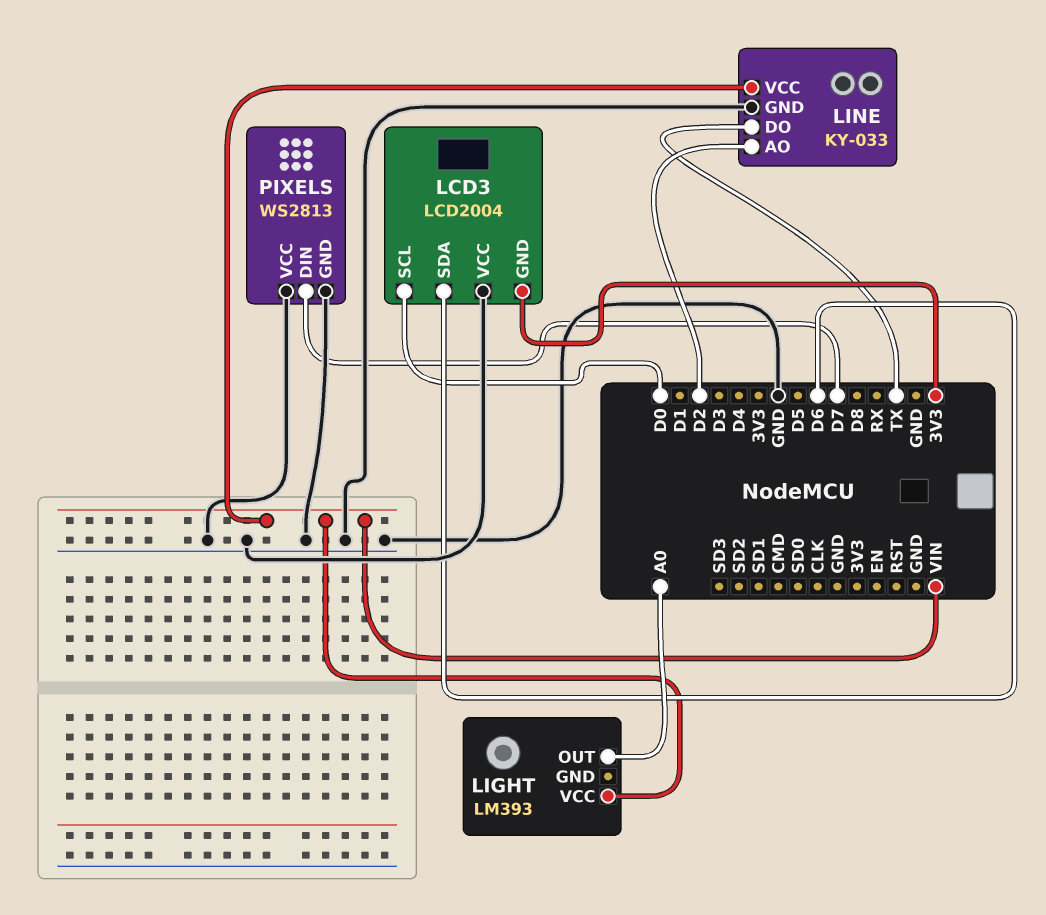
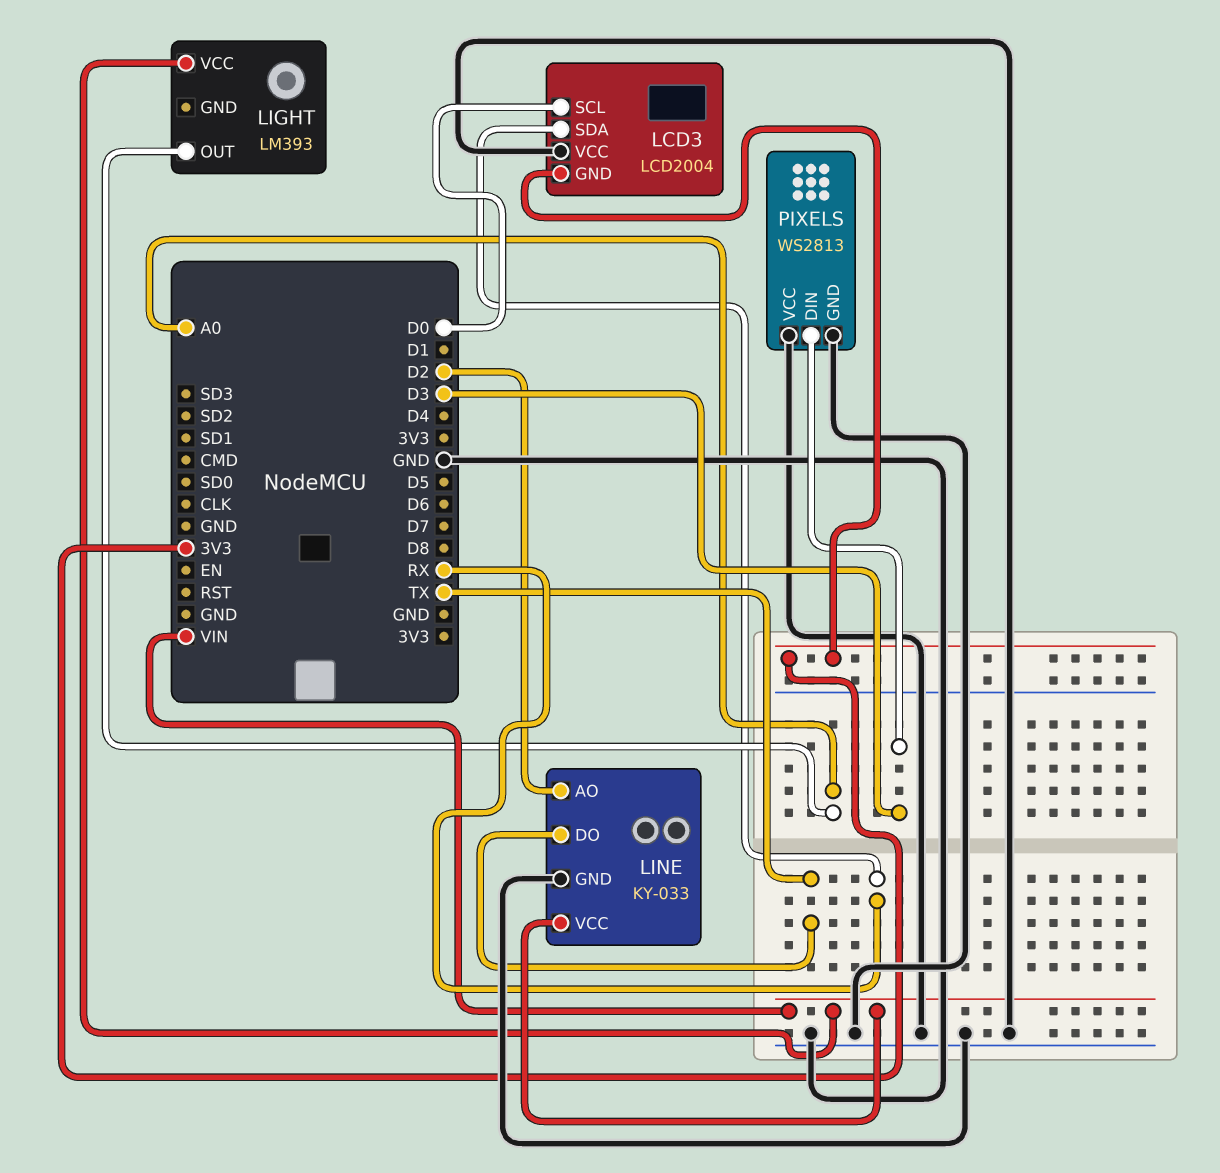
LCD3 pin SDA: D6 -> RX
PIXELS pin DIN: D7 -> D3

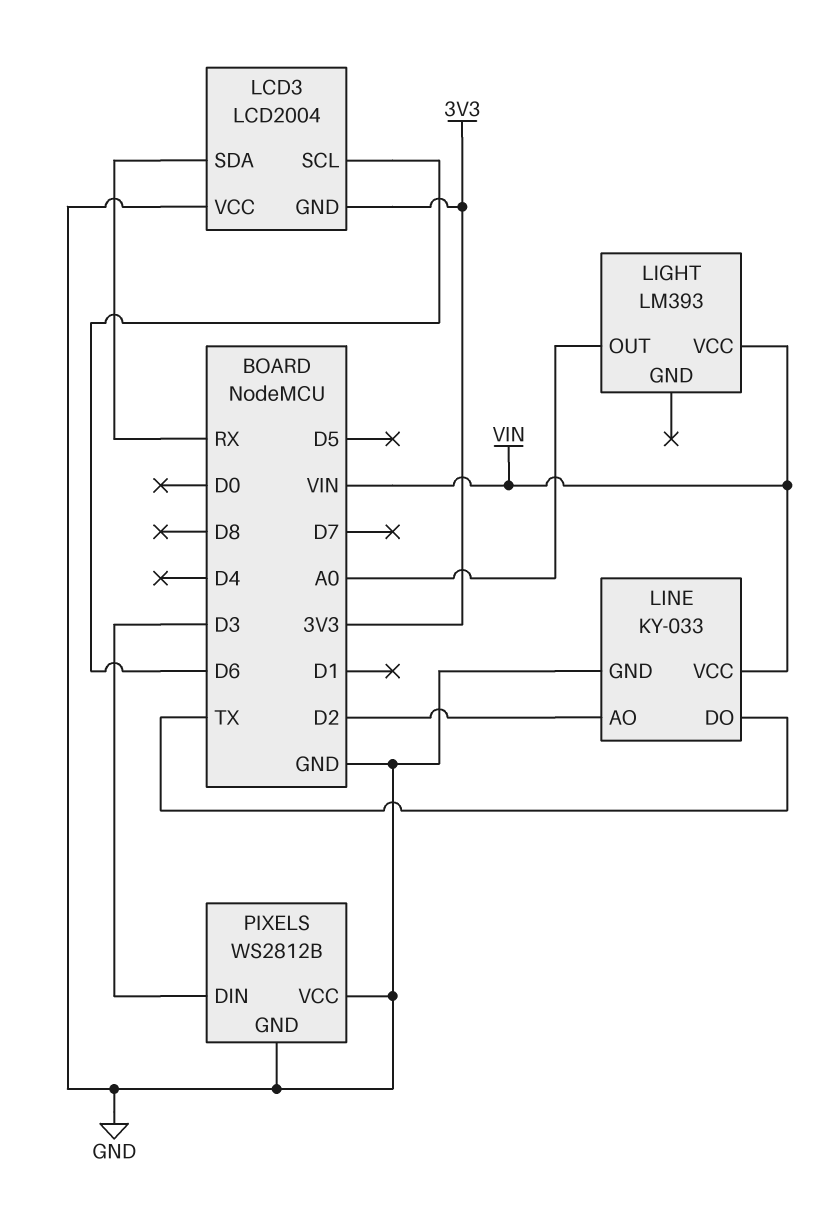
LCD3 pin SCL: D0 -> D6
PIXELS: WS2813 -> WS2812B

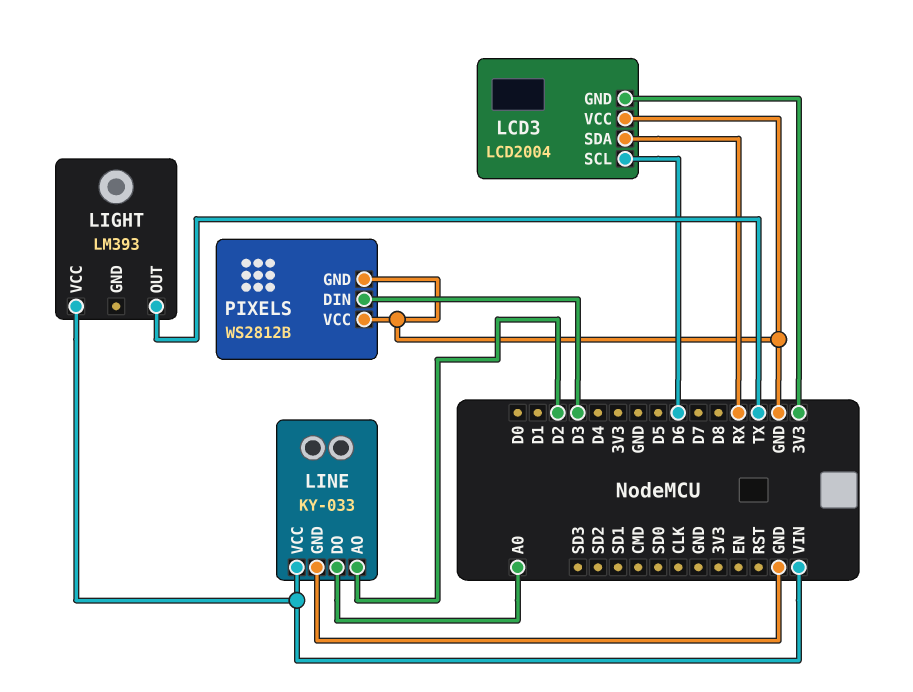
LIGHT pin OUT: A0 -> TX
LINE pin DO: TX -> A0

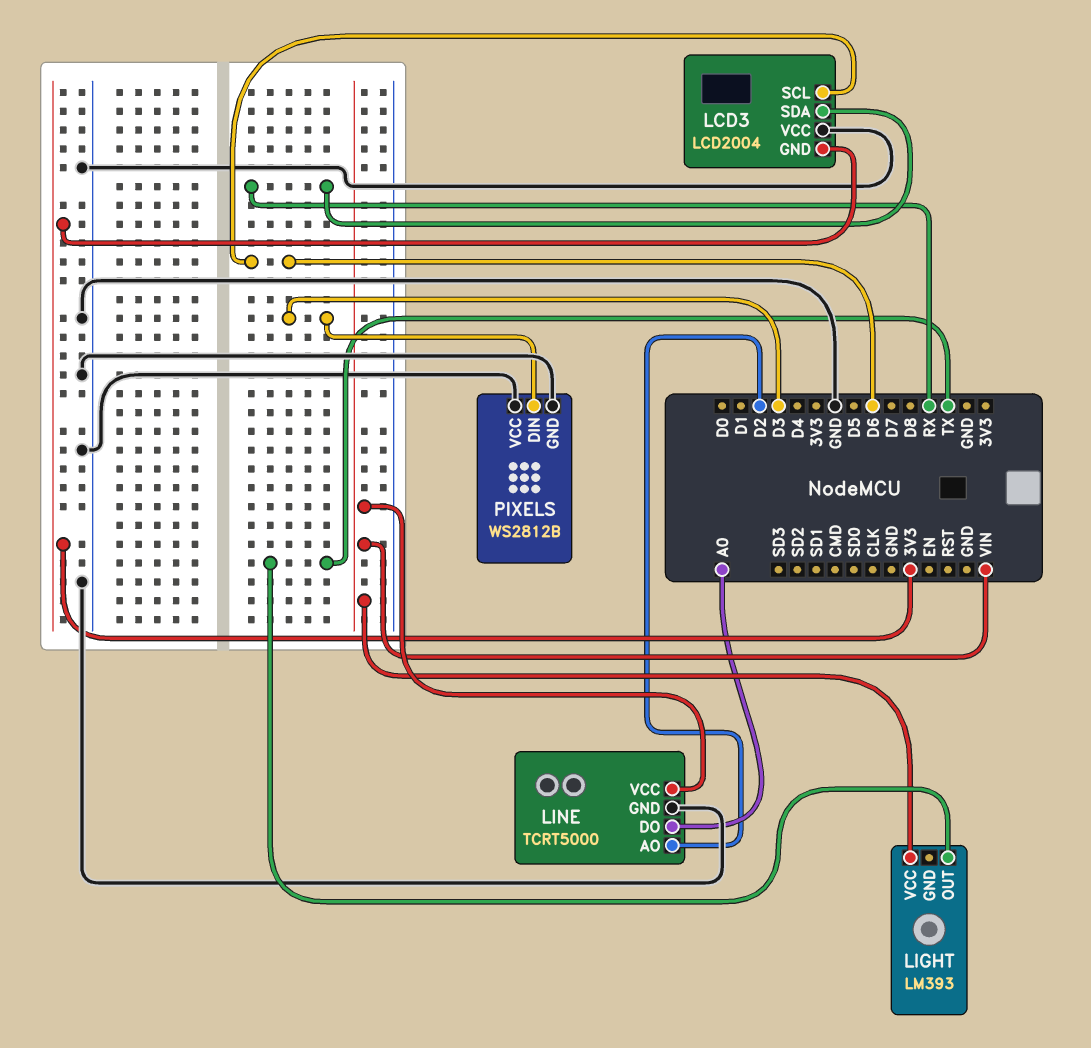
LINE: KY-033 -> TCRT5000

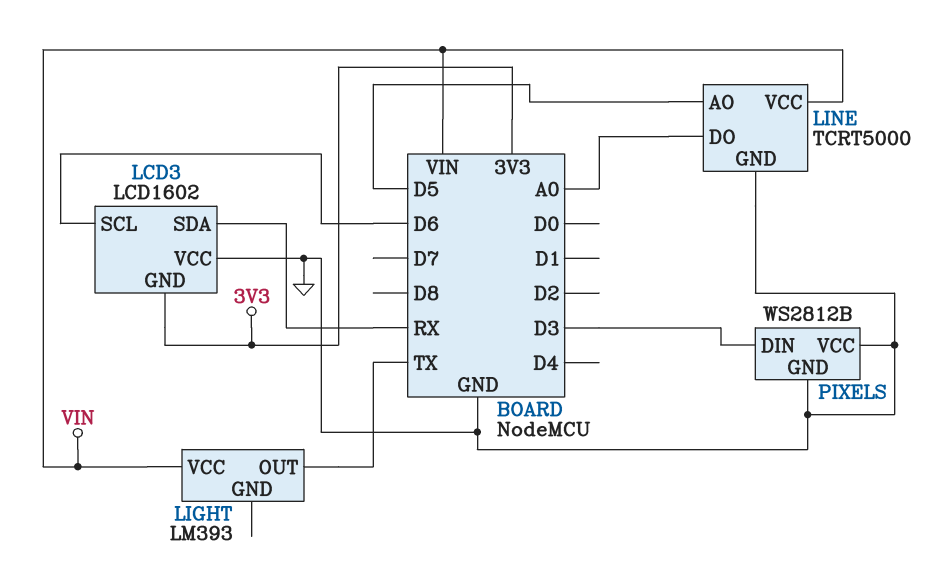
LCD3: LCD2004 -> LCD1602
LINE pin AO: D2 -> D5

